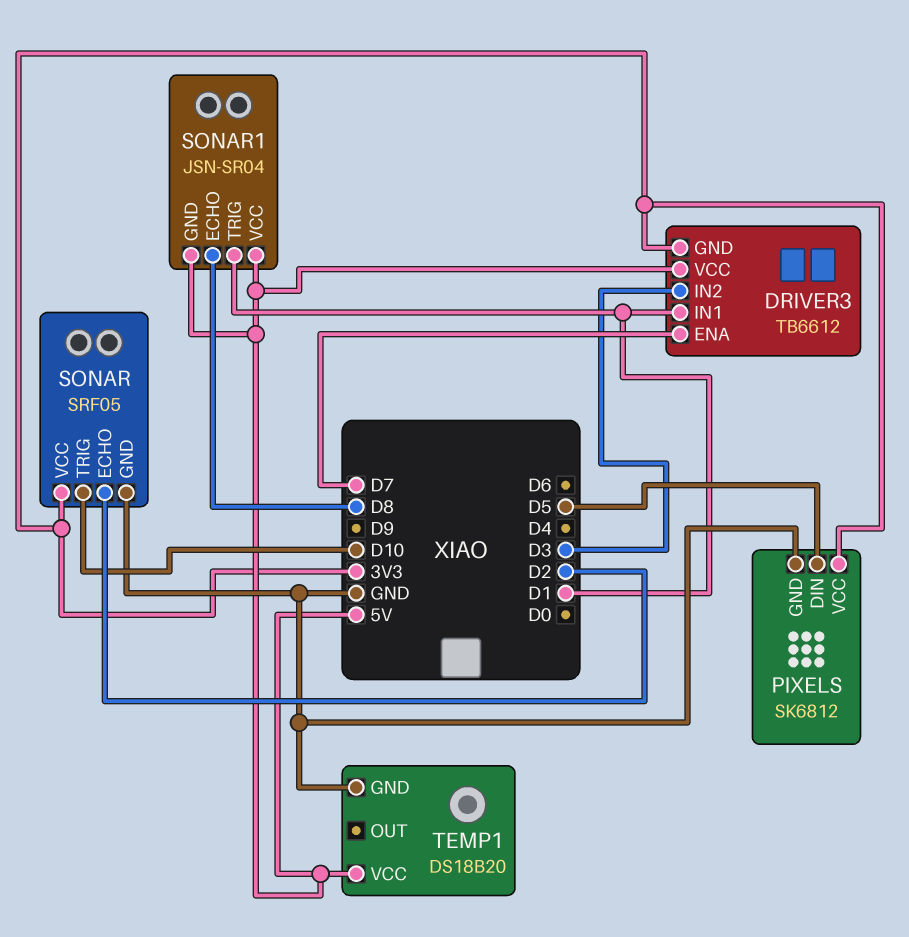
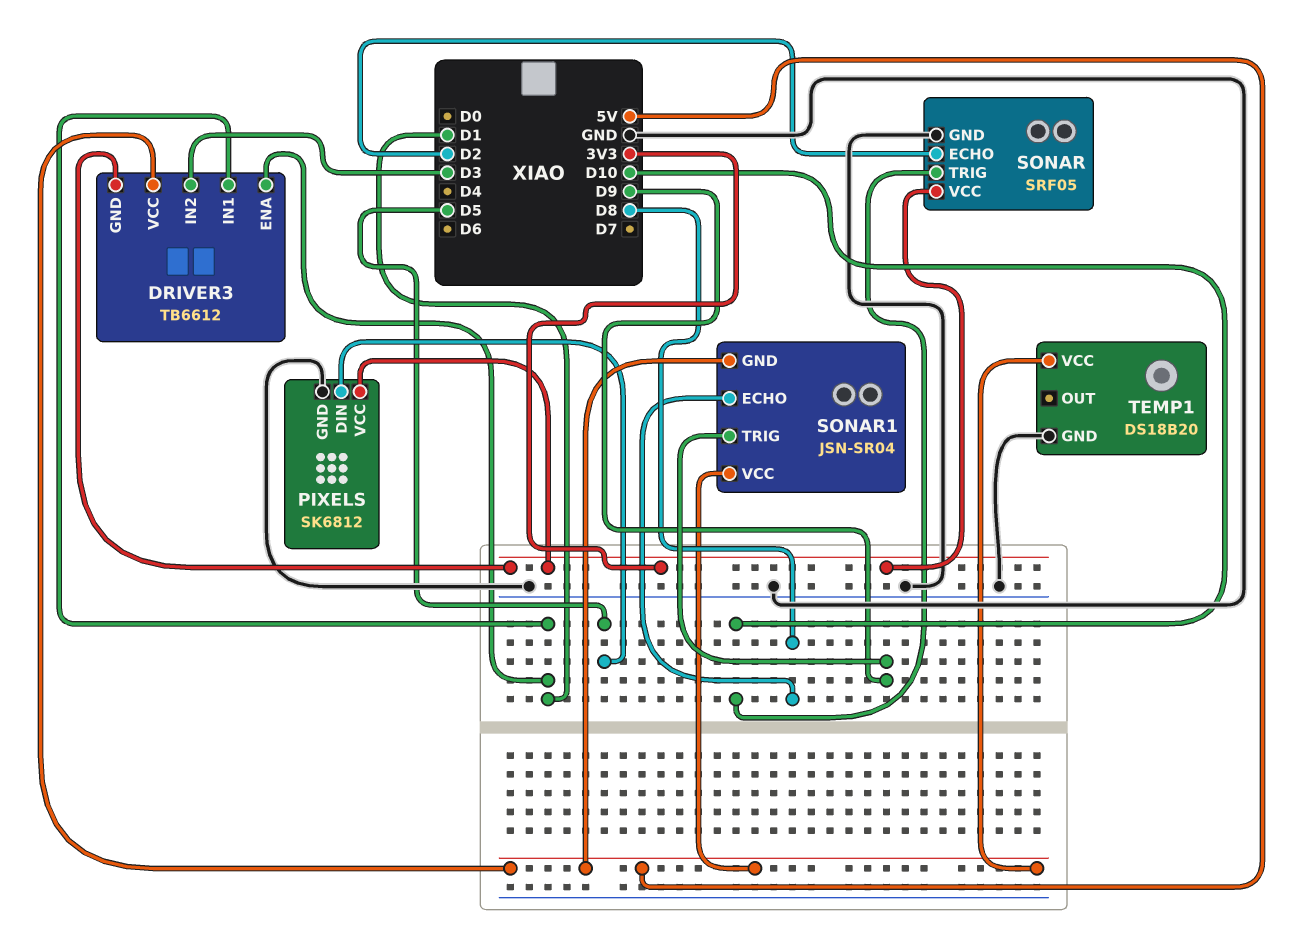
DRIVER3 pin ENA: D7 -> D1
SONAR1 pin TRIG: D1 -> D9

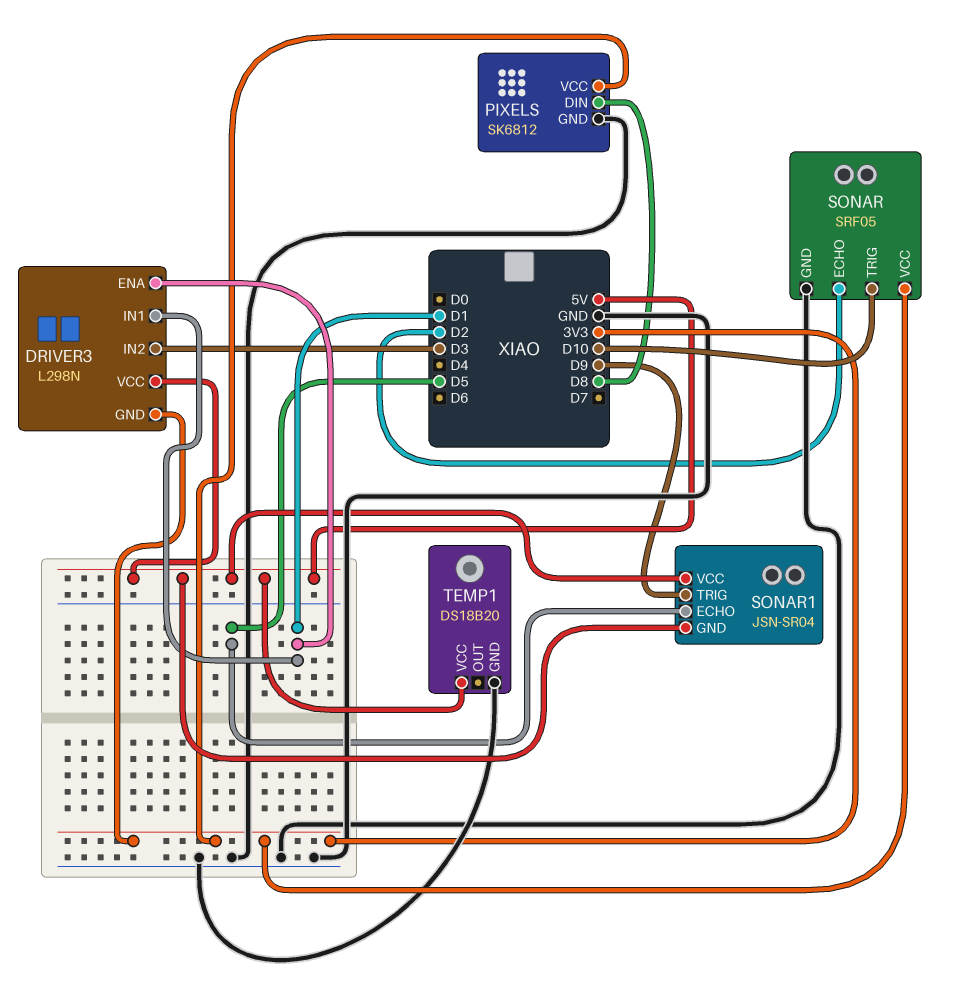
DRIVER3: TB6612 -> L298N
PIXELS pin DIN: D5 -> D8
SONAR1 pin ECHO: D8 -> D5

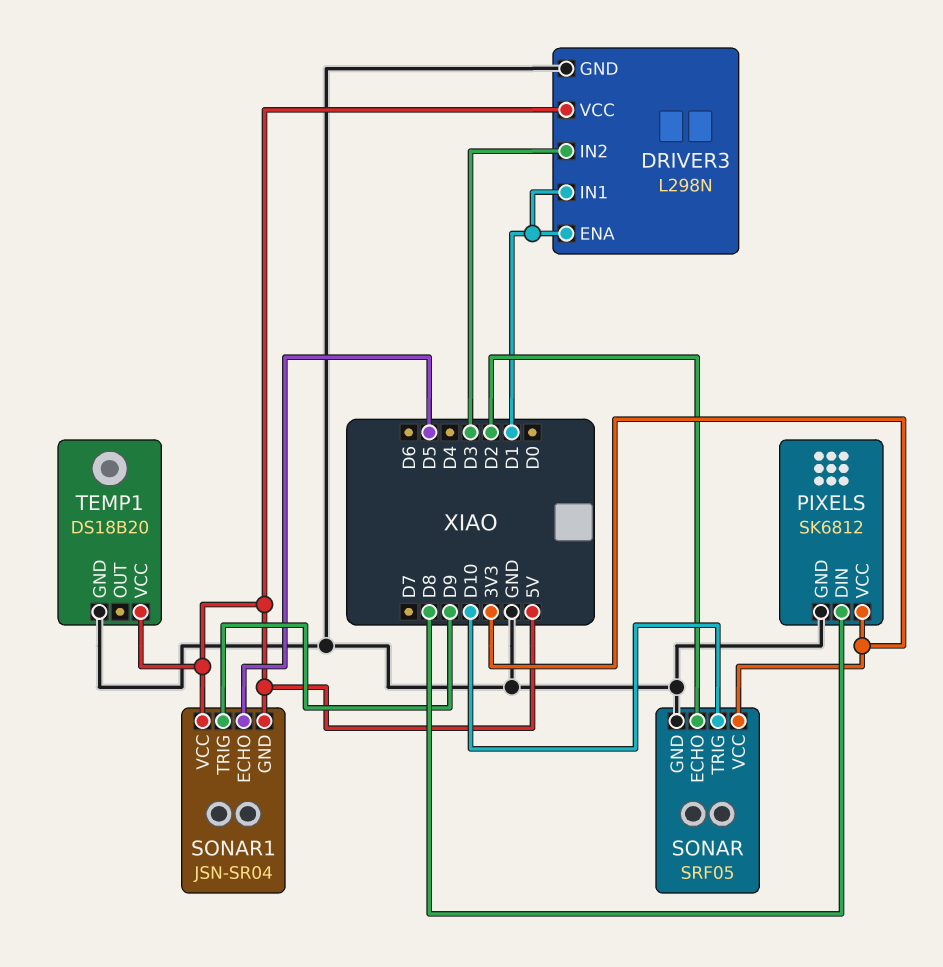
DRIVER3 pin GND: 3V3 -> GND

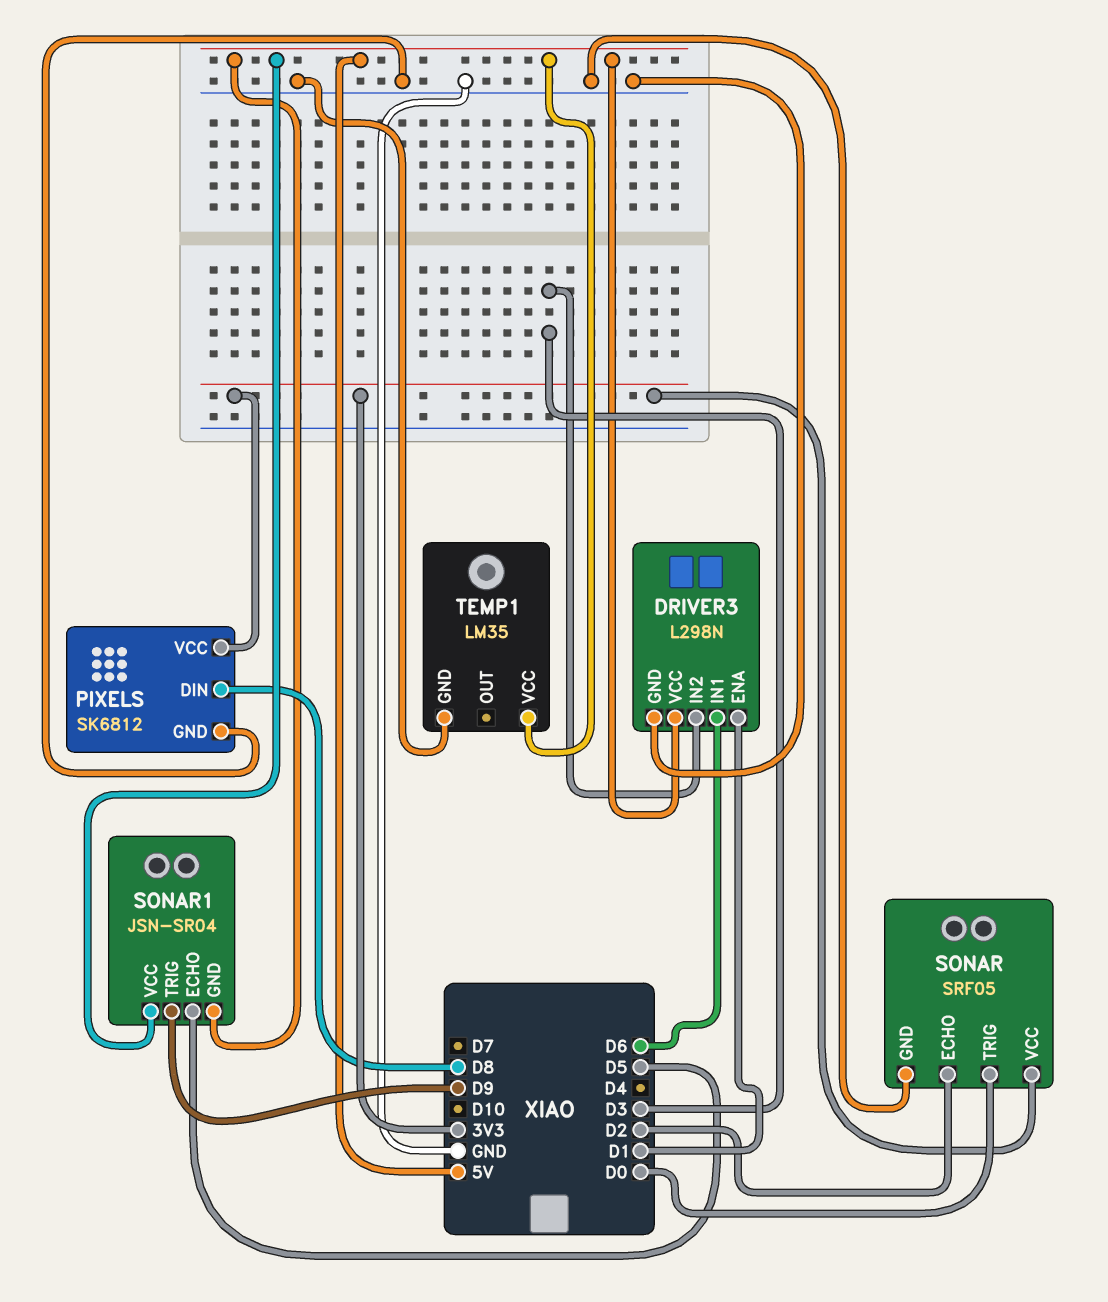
DRIVER3 pin IN1: D1 -> D6
SONAR pin TRIG: D10 -> D0
TEMP1: DS18B20 -> LM35

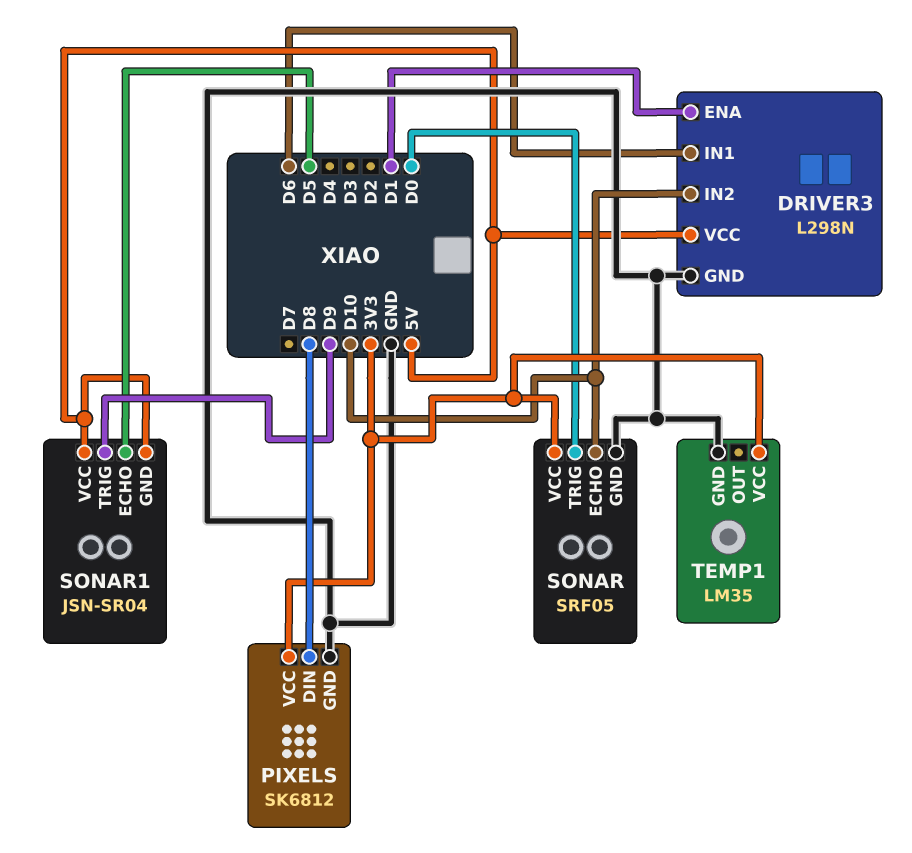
DRIVER3 pin IN2: D3 -> D10
SONAR pin ECHO: D2 -> D10
TEMP1 pin VCC: 5V -> 3V3

